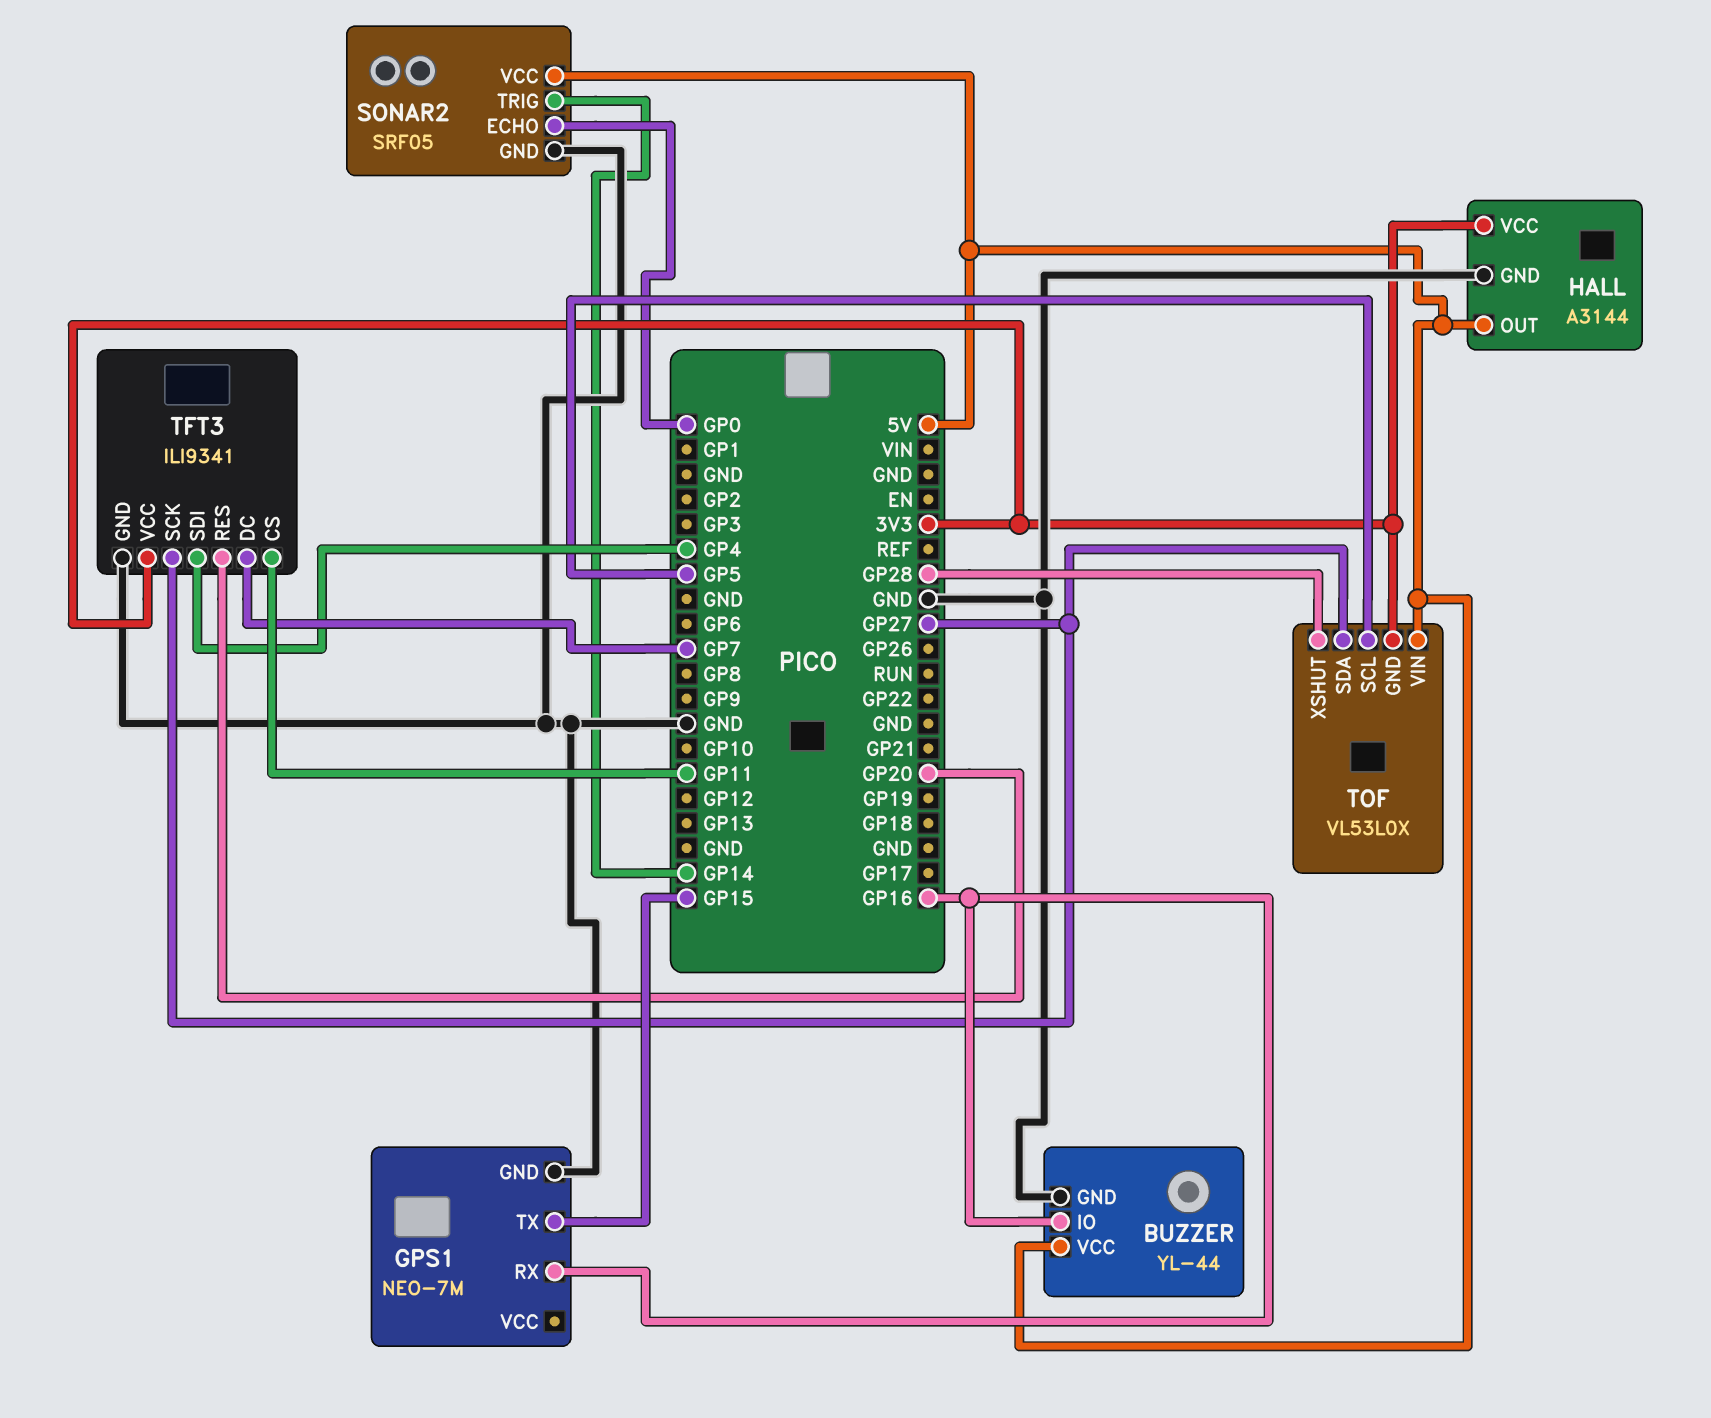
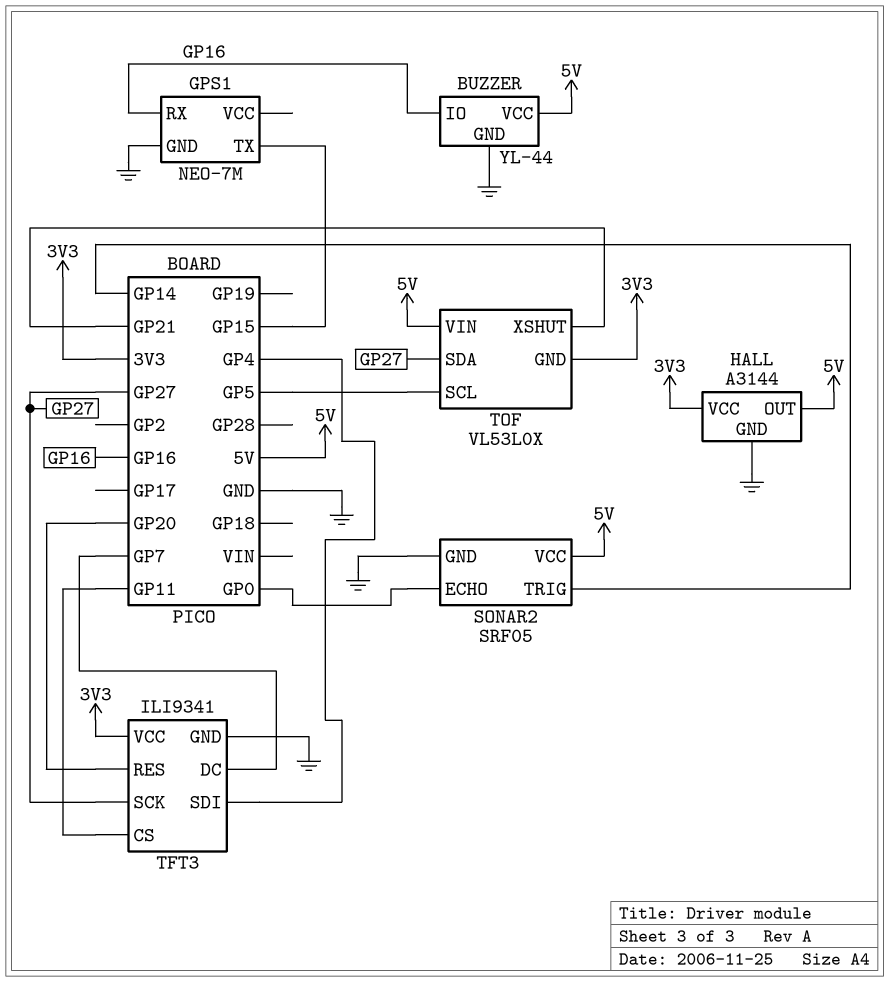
TOF pin XSHUT: GP28 -> GP21

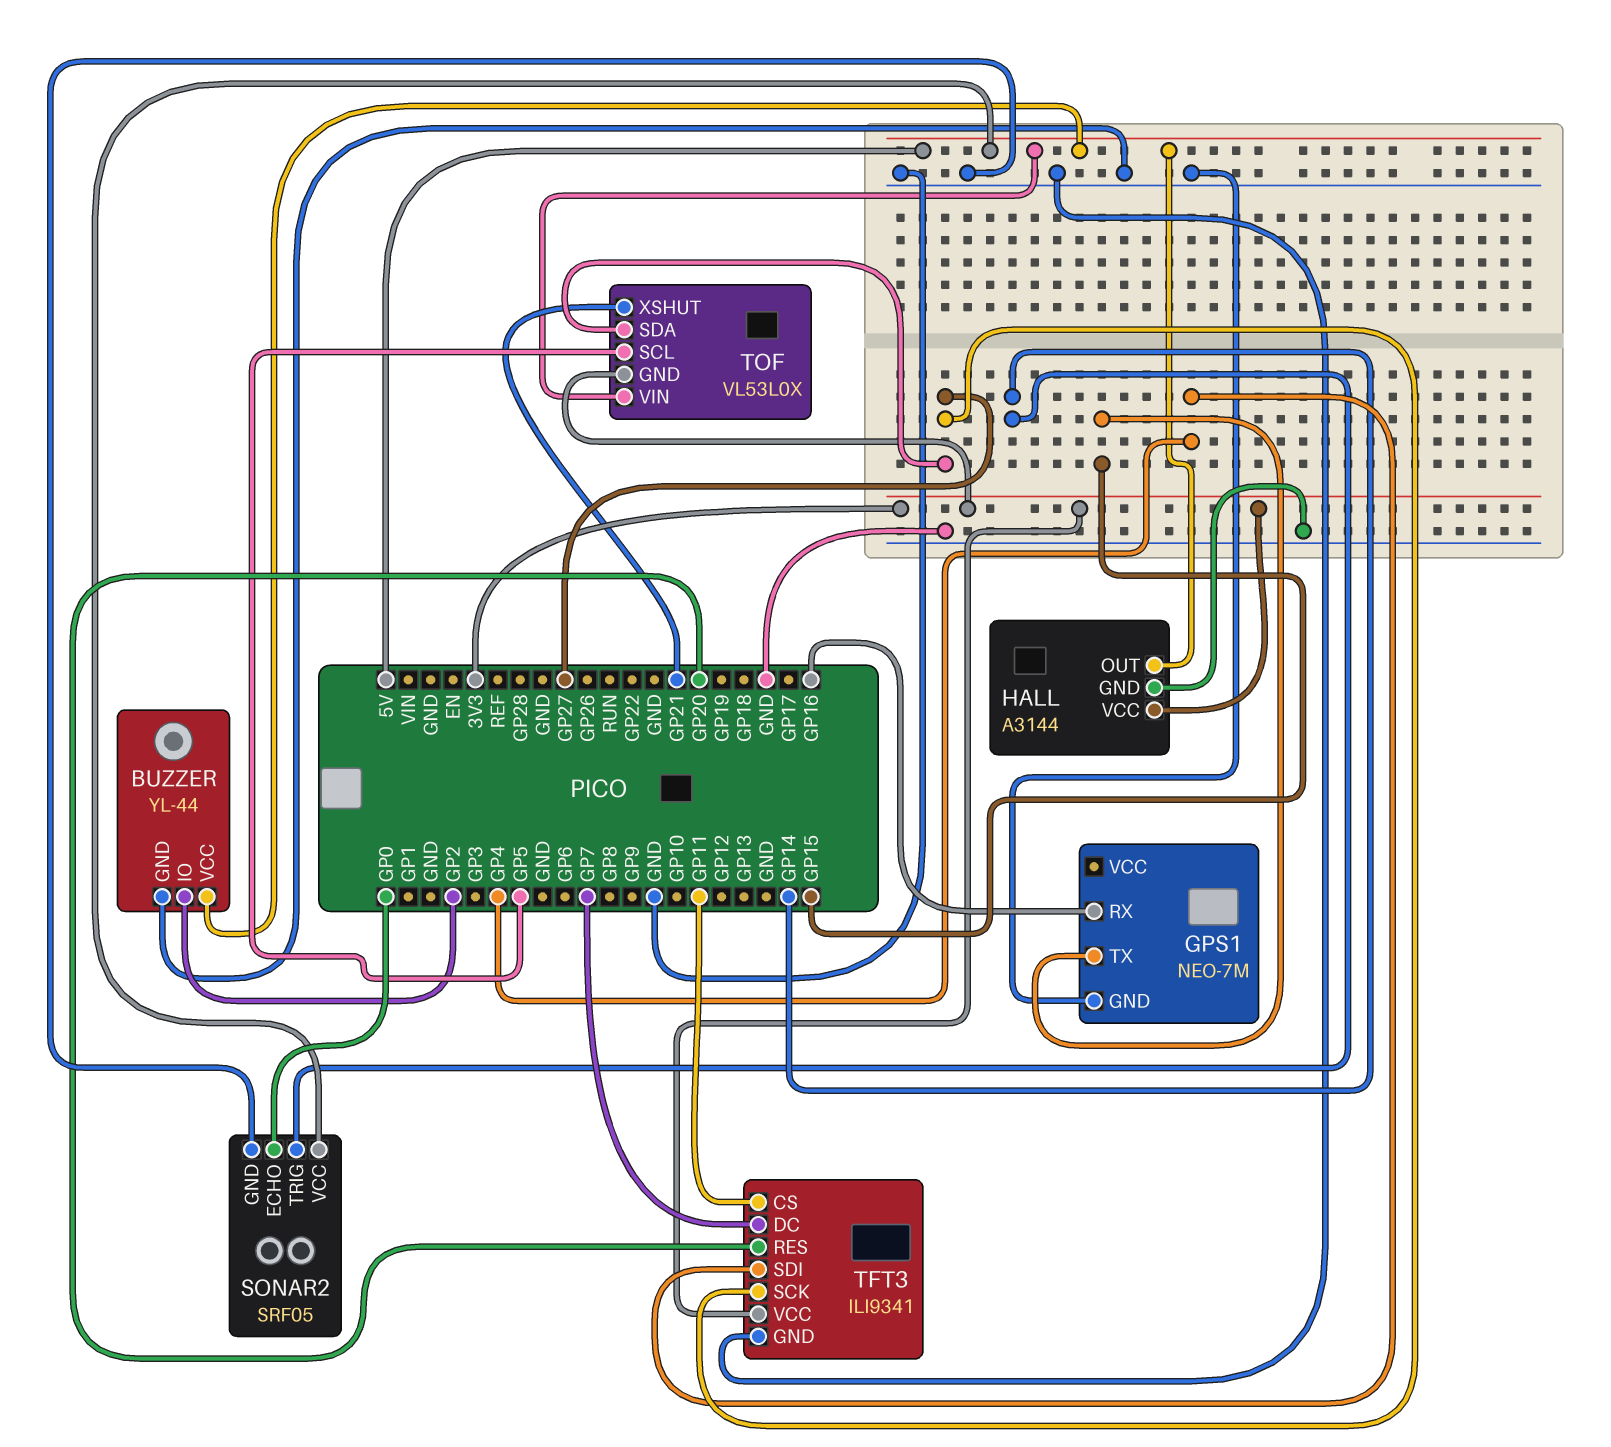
BUZZER pin IO: GP16 -> GP2

